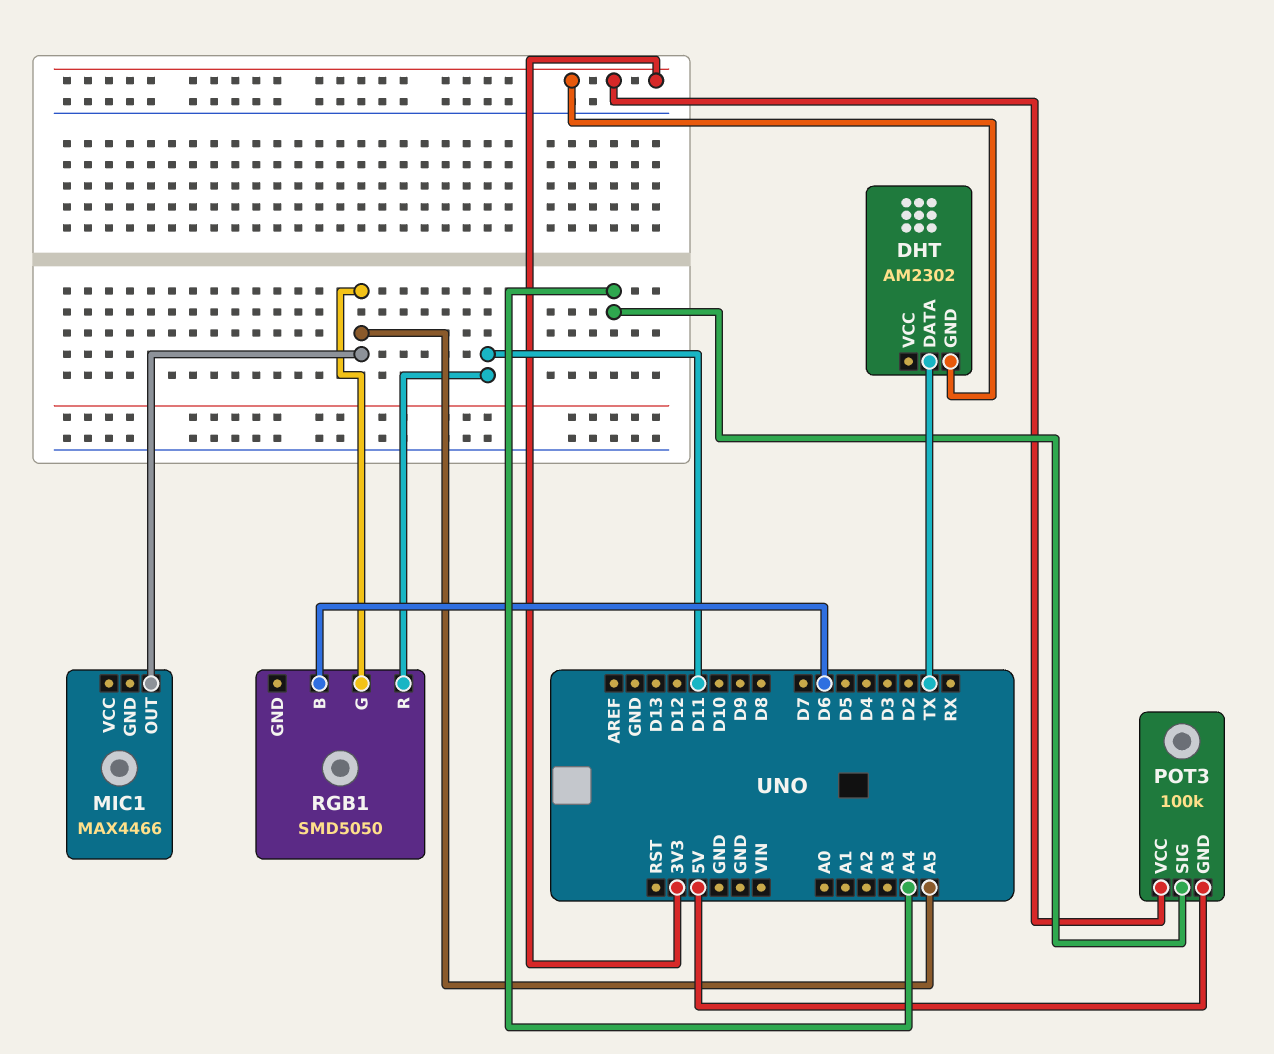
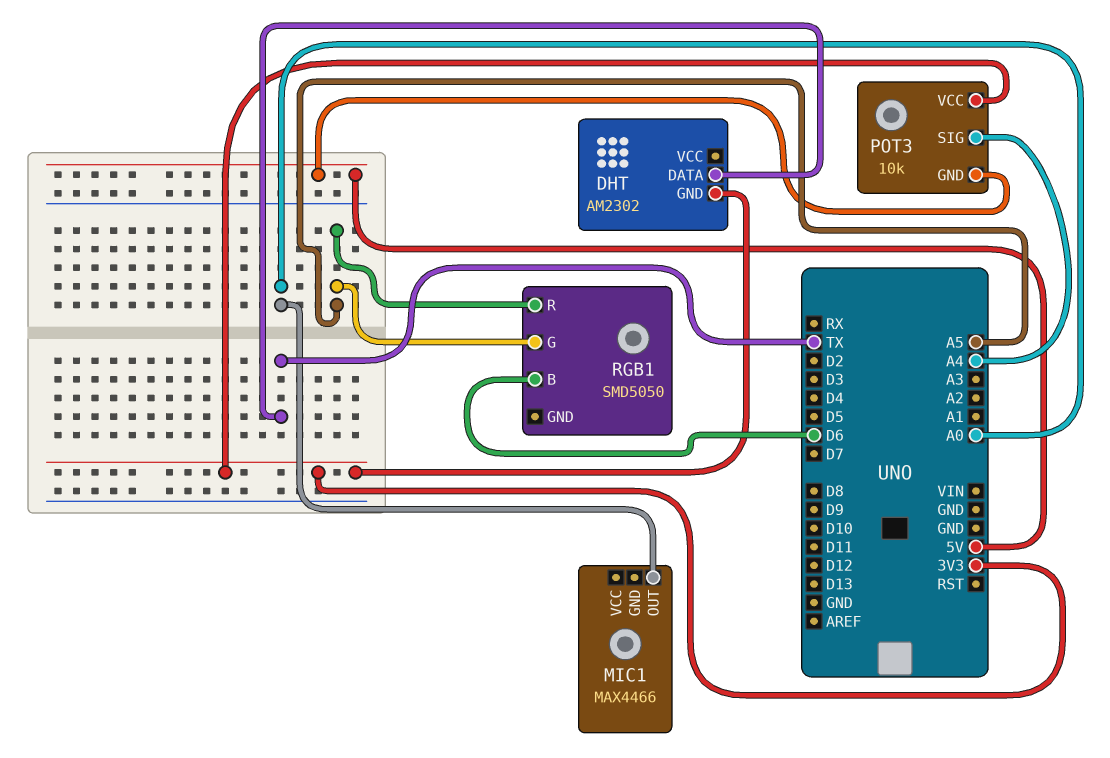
MIC1 pin OUT: A5 -> A0
POT3: 100k -> 10k
RGB1 pin R: D11 -> A5

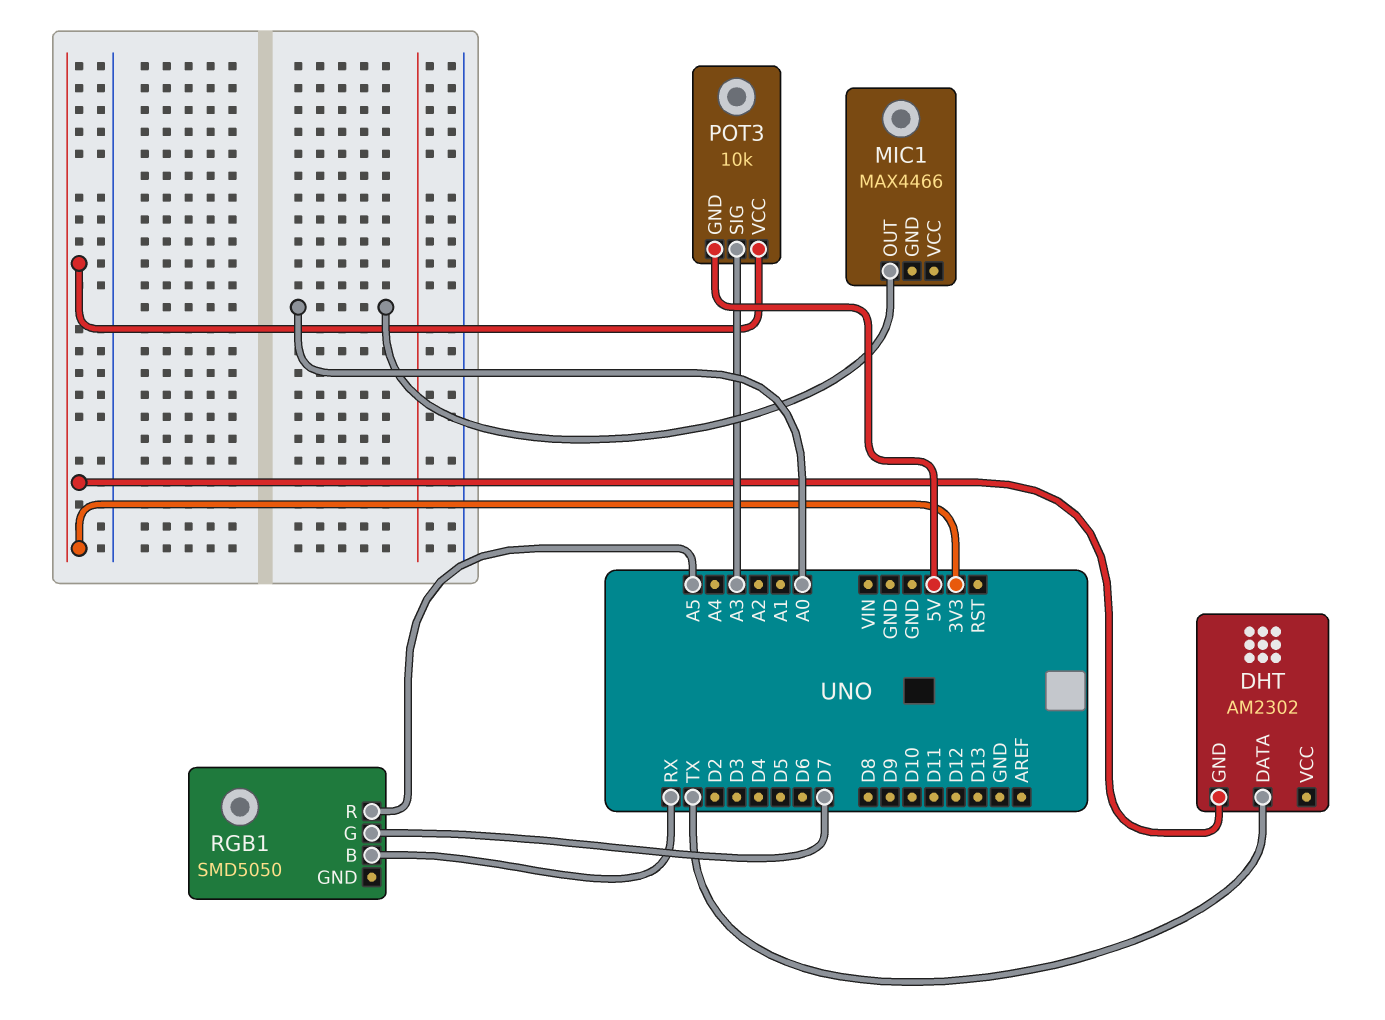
POT3 pin SIG: A4 -> A3
RGB1 pin B: D6 -> RX
RGB1 pin G: A5 -> D7

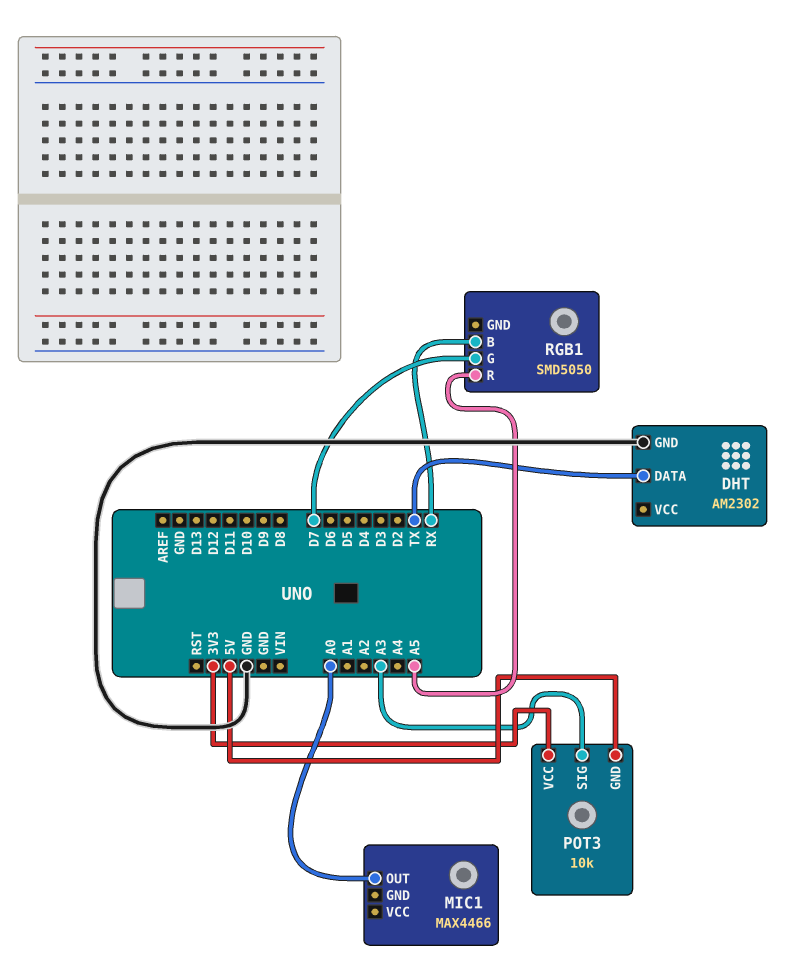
DHT pin GND: 3V3 -> GND

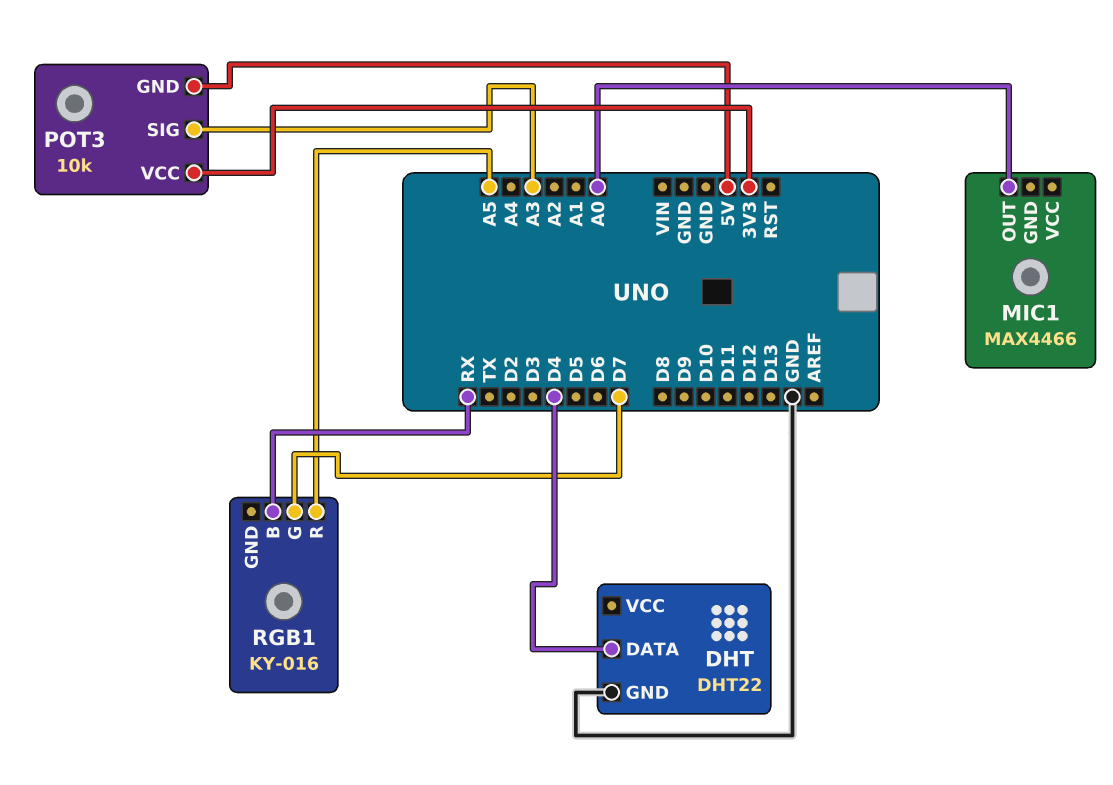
DHT: AM2302 -> DHT22
DHT pin DATA: TX -> D4
RGB1: SMD5050 -> KY-016

